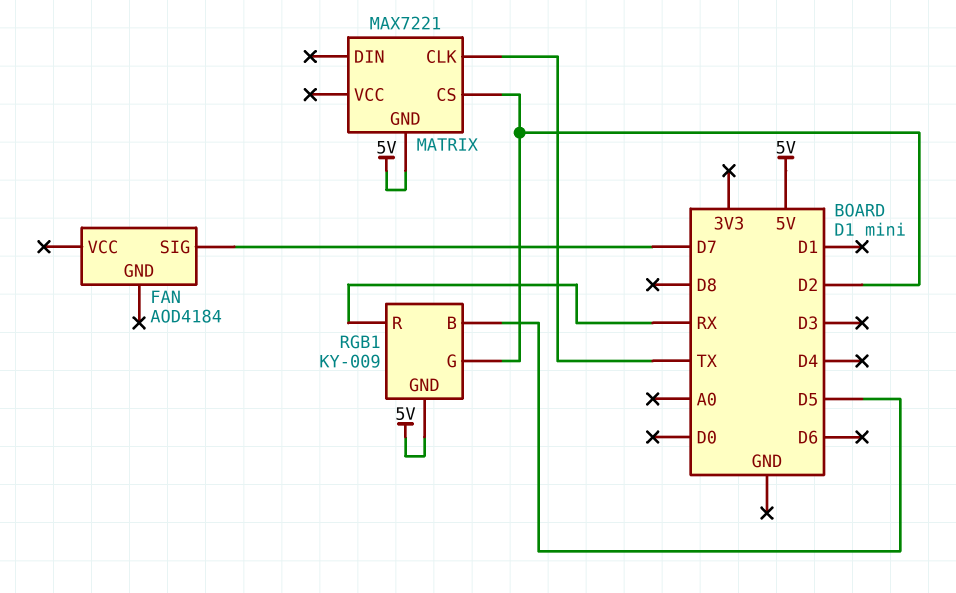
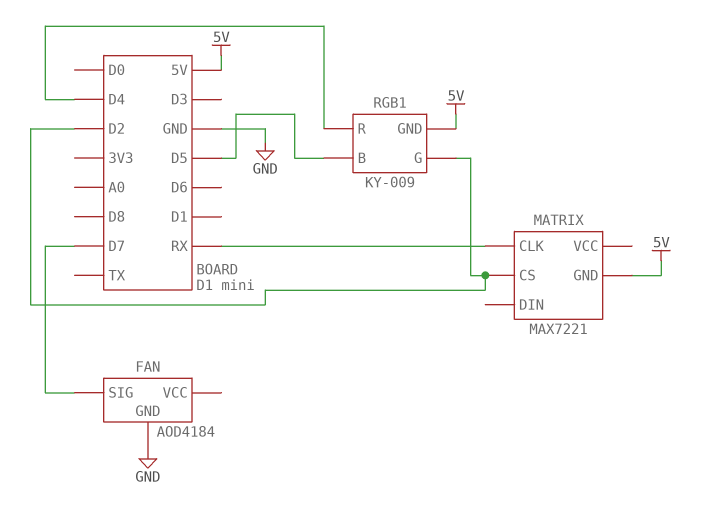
FAN pin GND: none -> GND
MATRIX pin CLK: TX -> RX
RGB1 pin R: RX -> D4

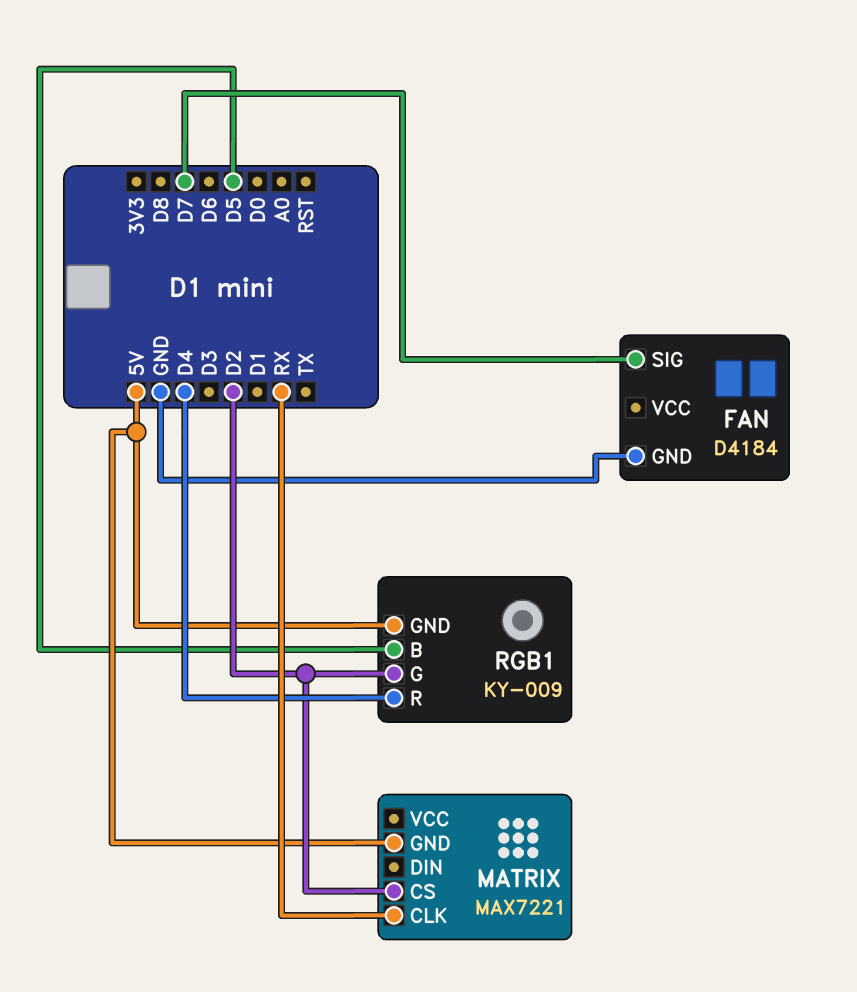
FAN: AOD4184 -> D4184

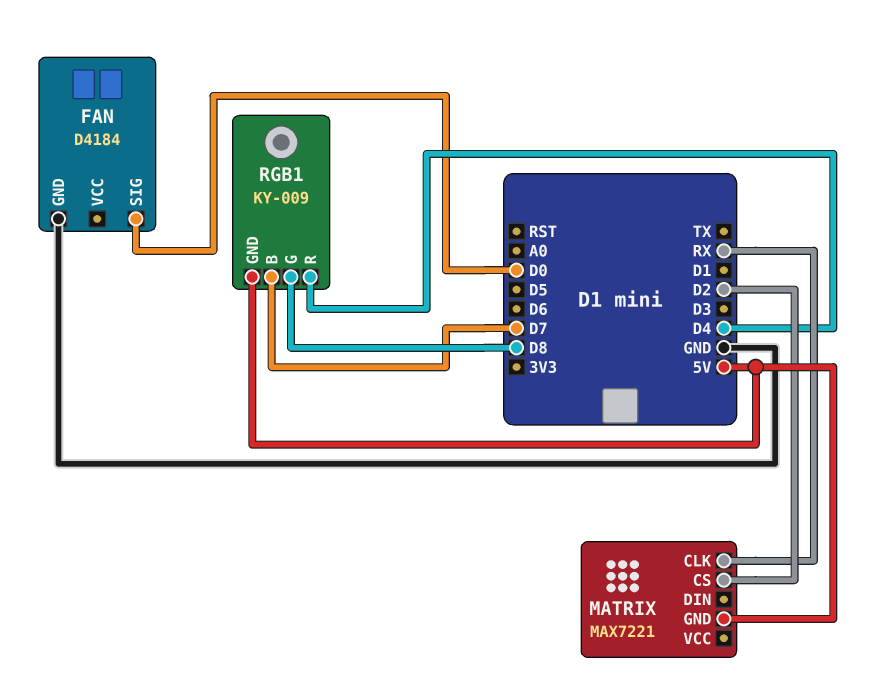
FAN pin SIG: D7 -> D0
RGB1 pin B: D5 -> D7
RGB1 pin G: D2 -> D8

